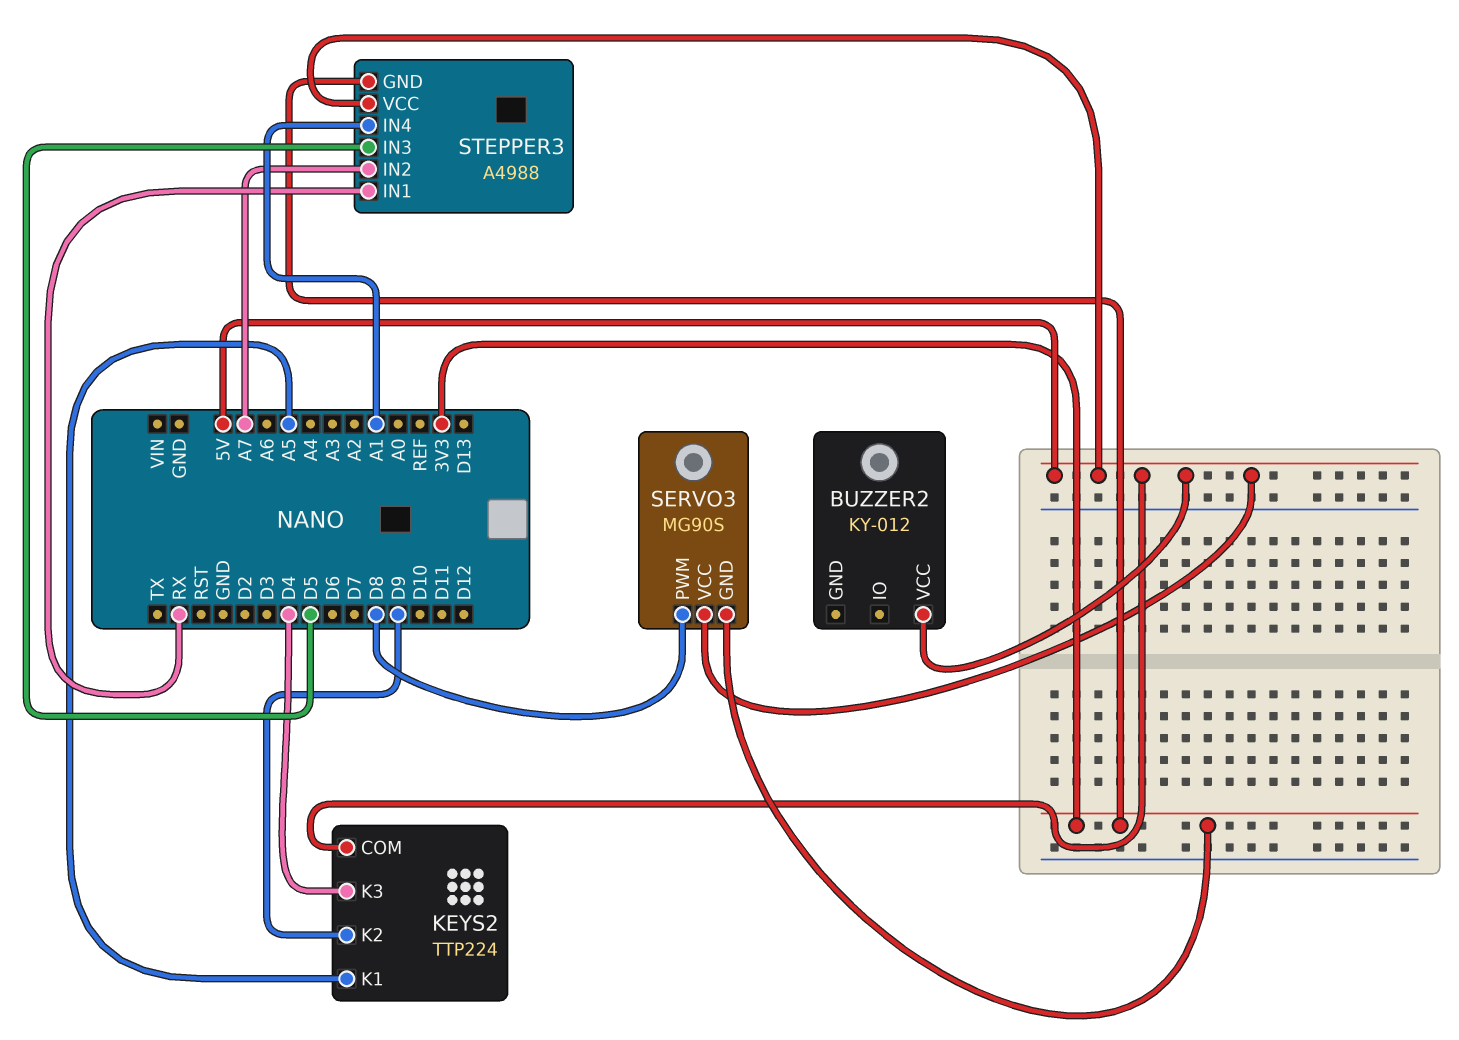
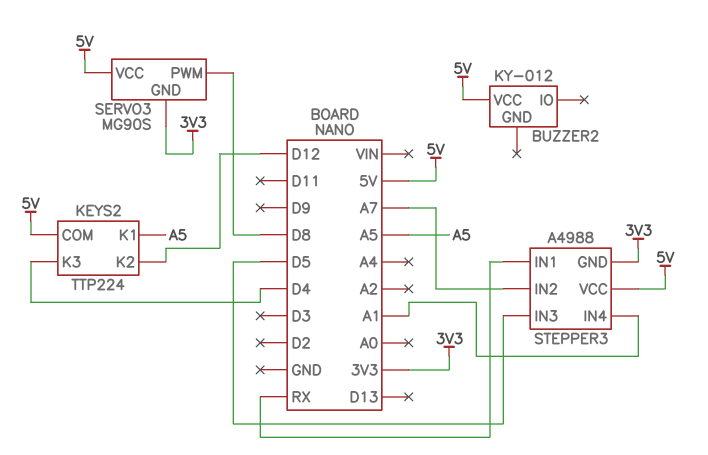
KEYS2 pin K2: D9 -> D12

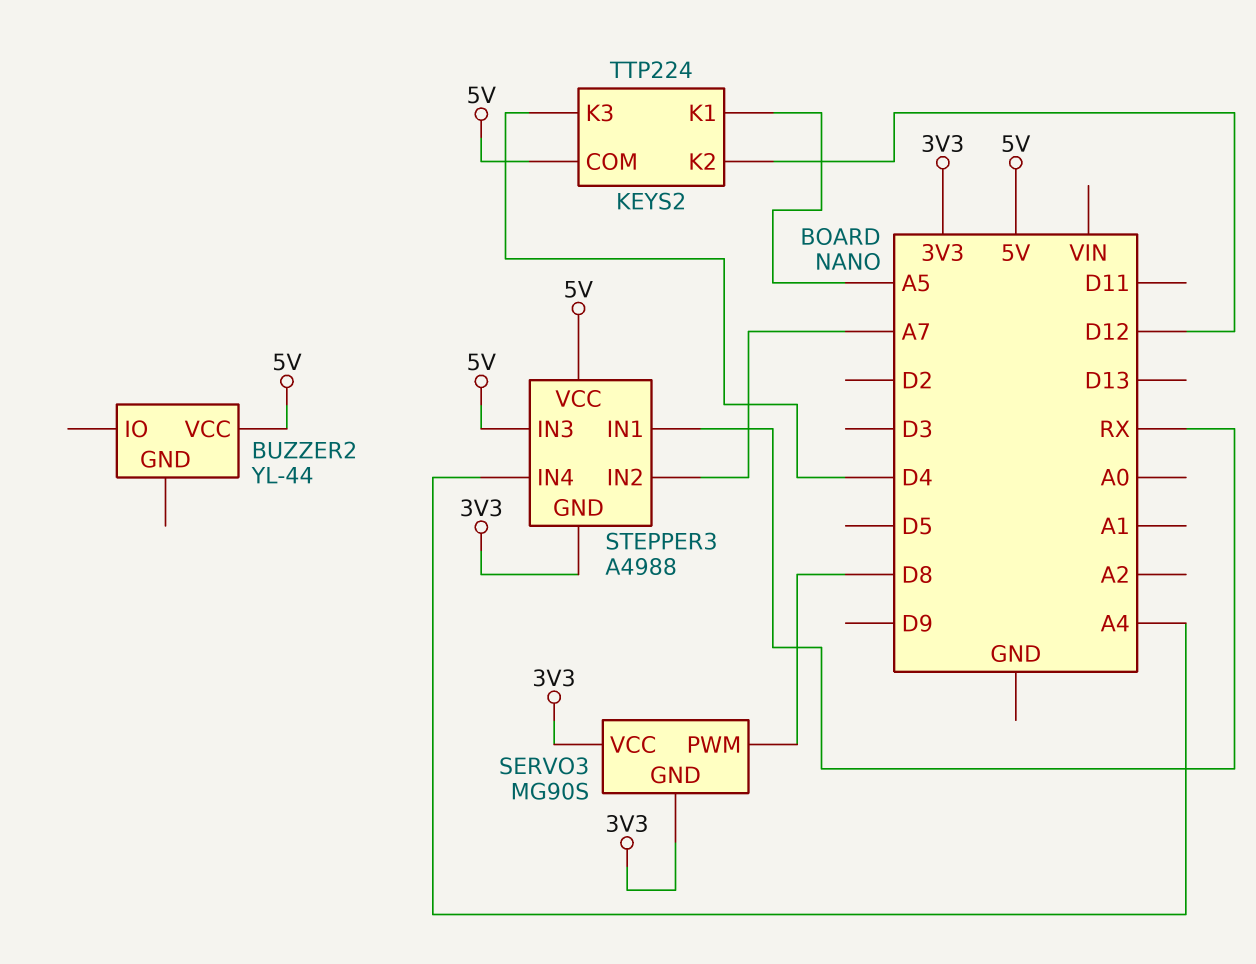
BUZZER2: KY-012 -> YL-44
SERVO3 pin VCC: 5V -> 3V3
STEPPER3 pin IN3: D5 -> 5V
STEPPER3 pin IN4: A1 -> A4

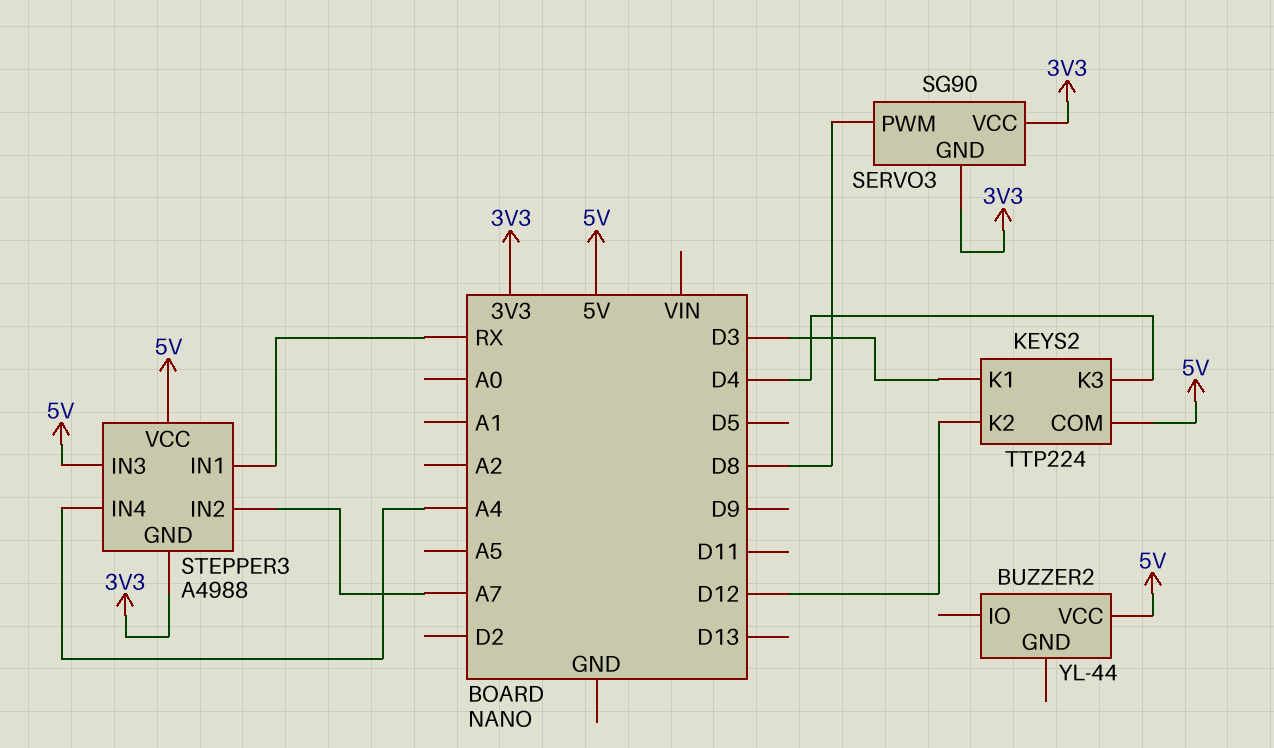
KEYS2 pin K1: A5 -> D3
SERVO3: MG90S -> SG90

